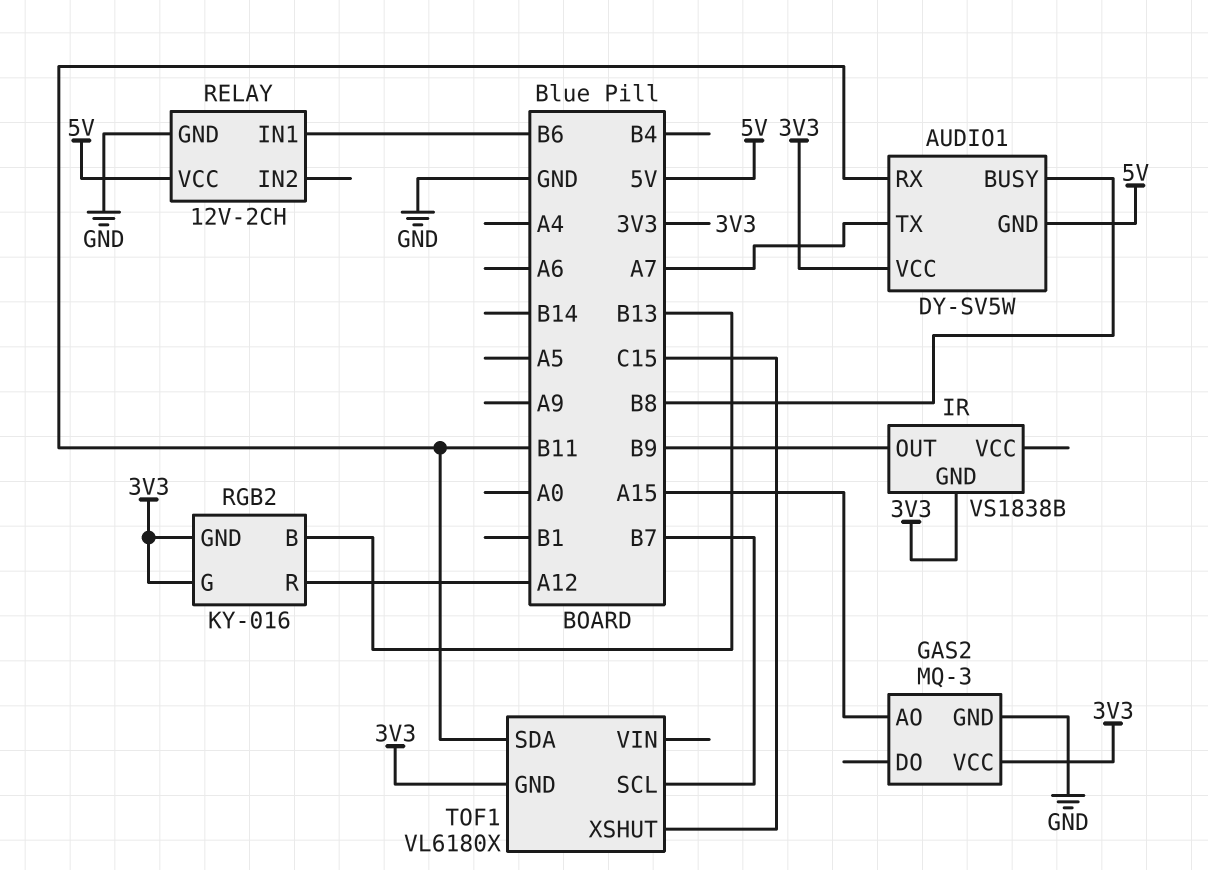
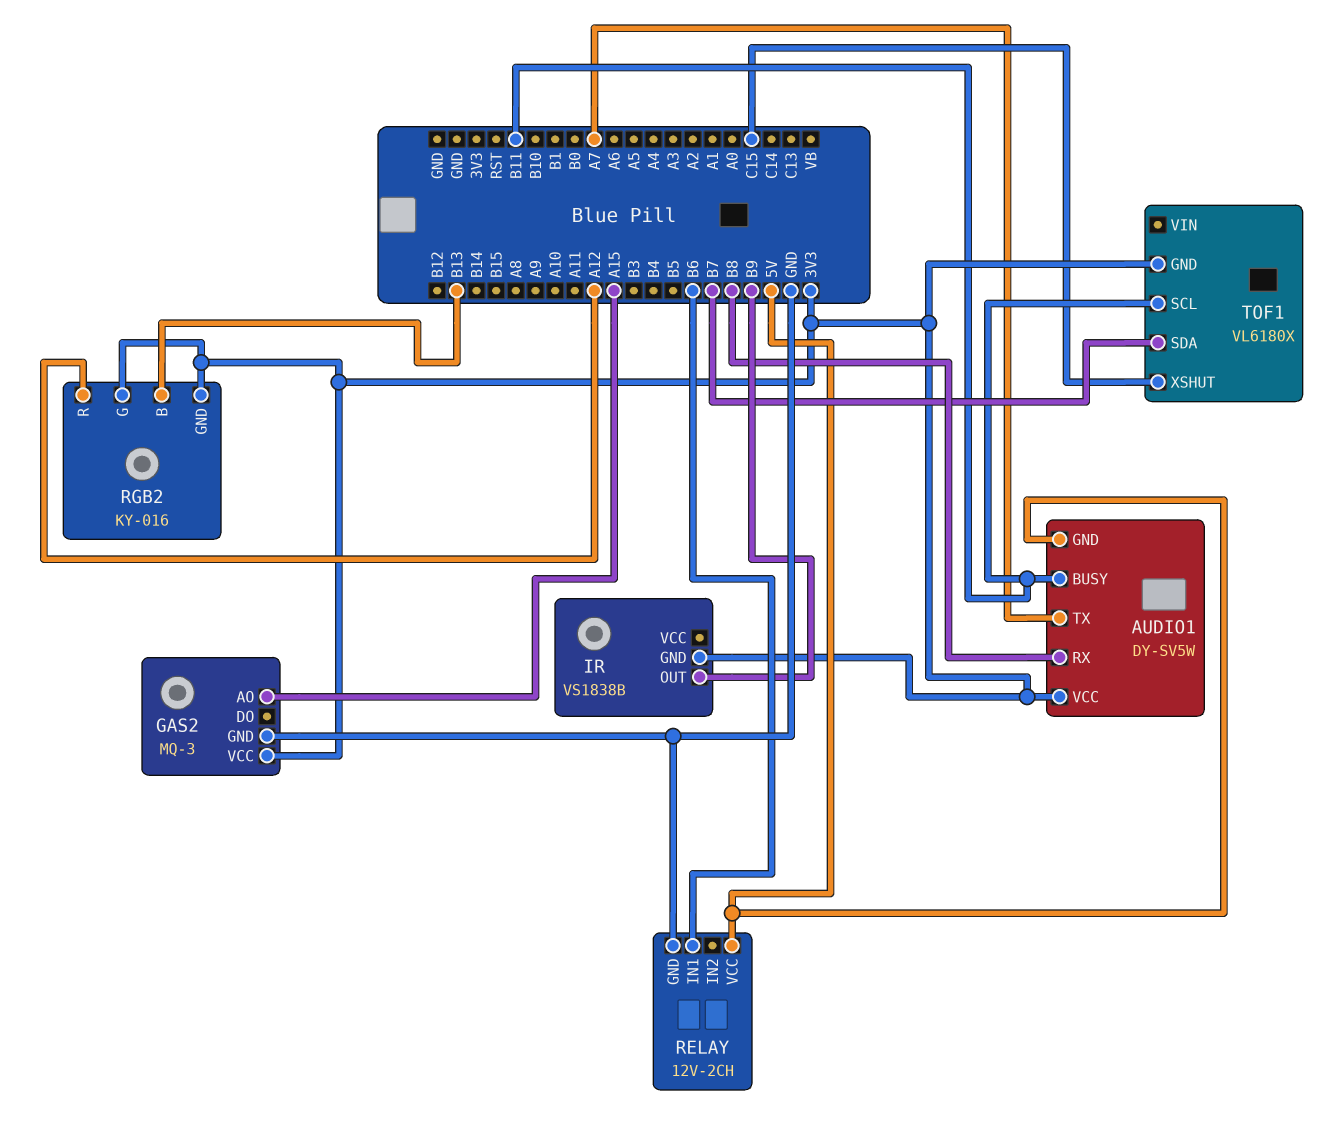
AUDIO1 pin BUSY: B8 -> B11
AUDIO1 pin RX: B11 -> B8
TOF1 pin SCL: B7 -> B11
TOF1 pin SDA: B11 -> B7

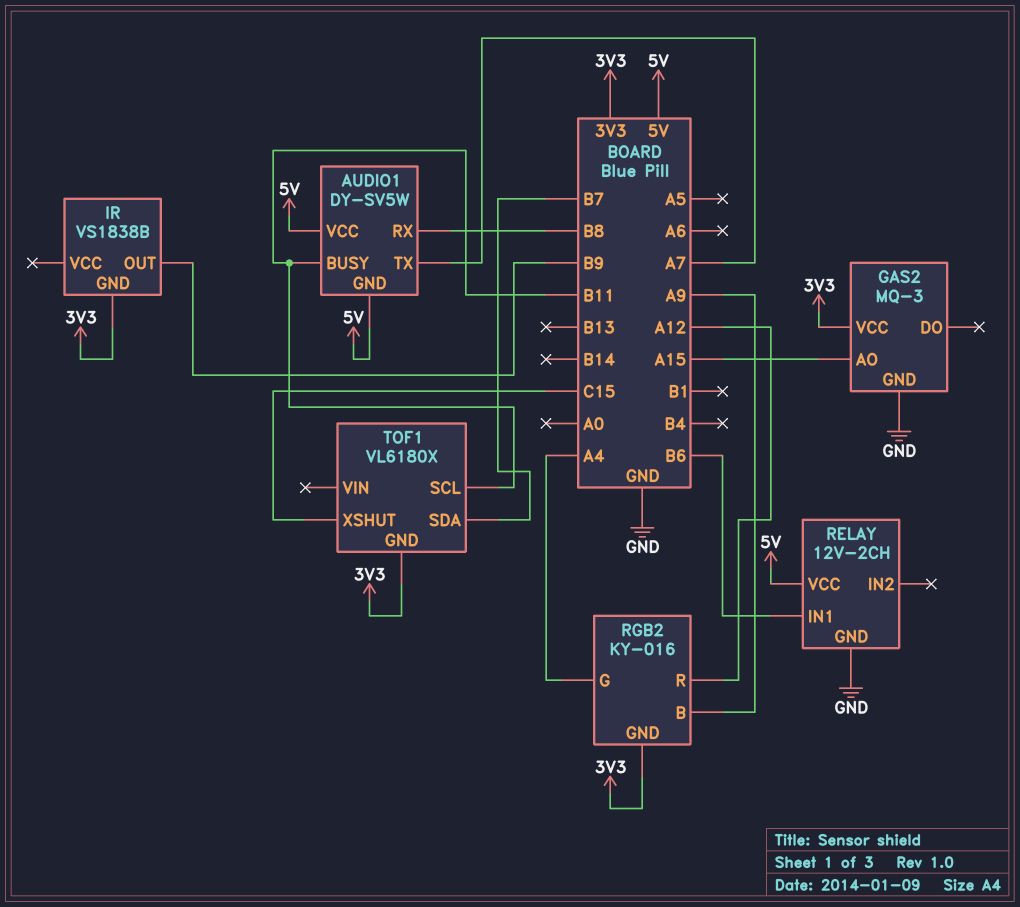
AUDIO1 pin VCC: 3V3 -> 5V
RGB2 pin B: B13 -> A9
RGB2 pin G: 3V3 -> A4

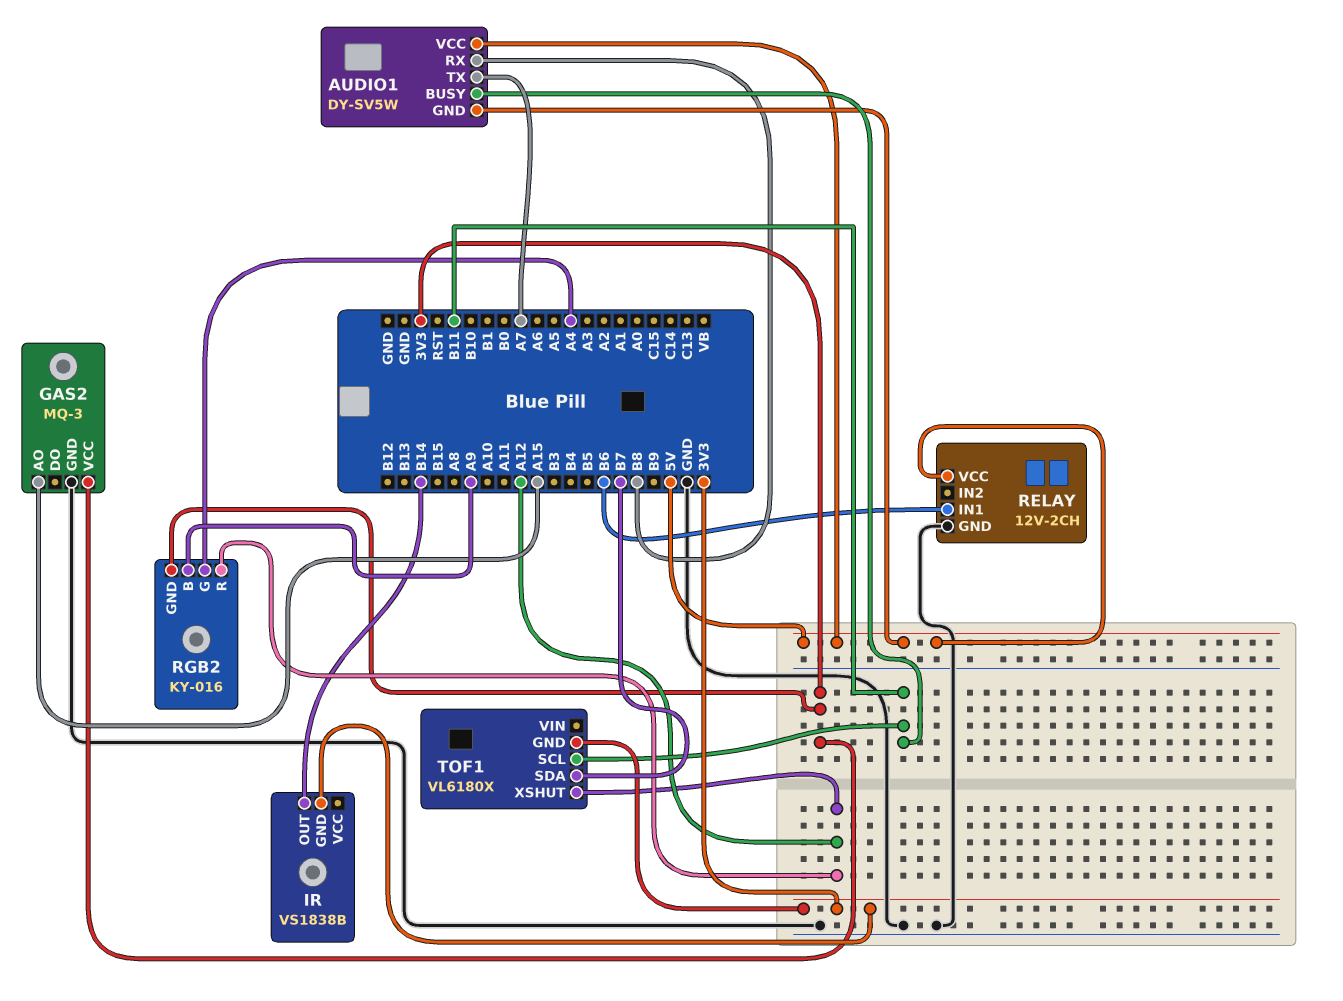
IR pin OUT: B9 -> B14
TOF1 pin XSHUT: C15 -> A12

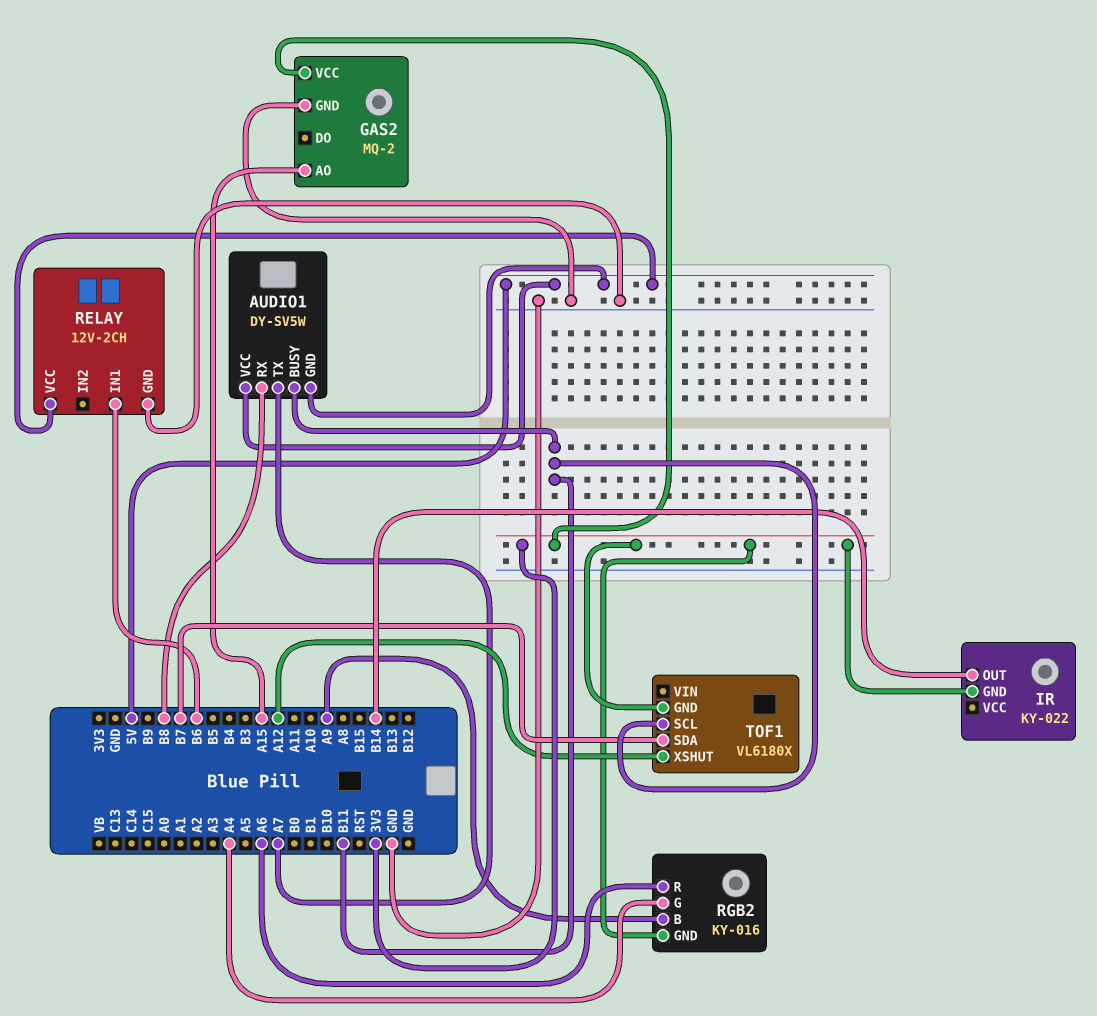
GAS2: MQ-3 -> MQ-2
IR: VS1838B -> KY-022
RGB2 pin R: A12 -> A6

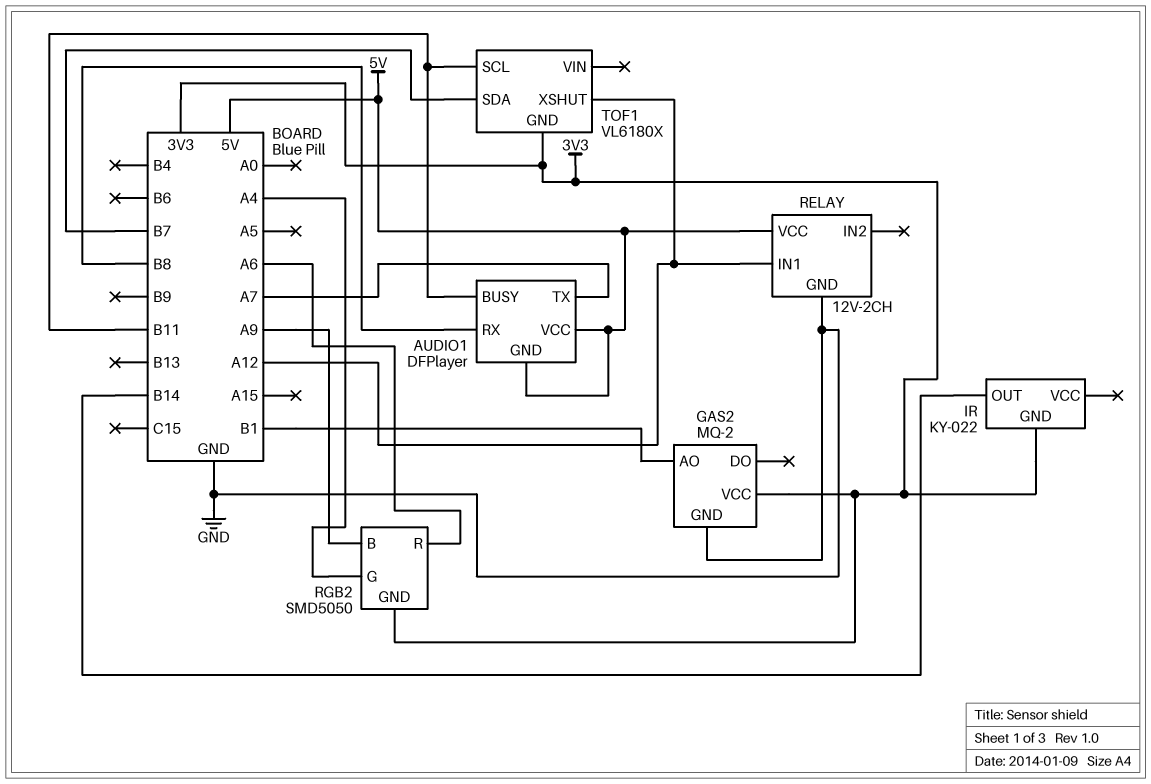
AUDIO1: DY-SV5W -> DFPlayer
GAS2 pin AO: A15 -> B1
RELAY pin IN1: B6 -> A12
RGB2: KY-016 -> SMD5050

